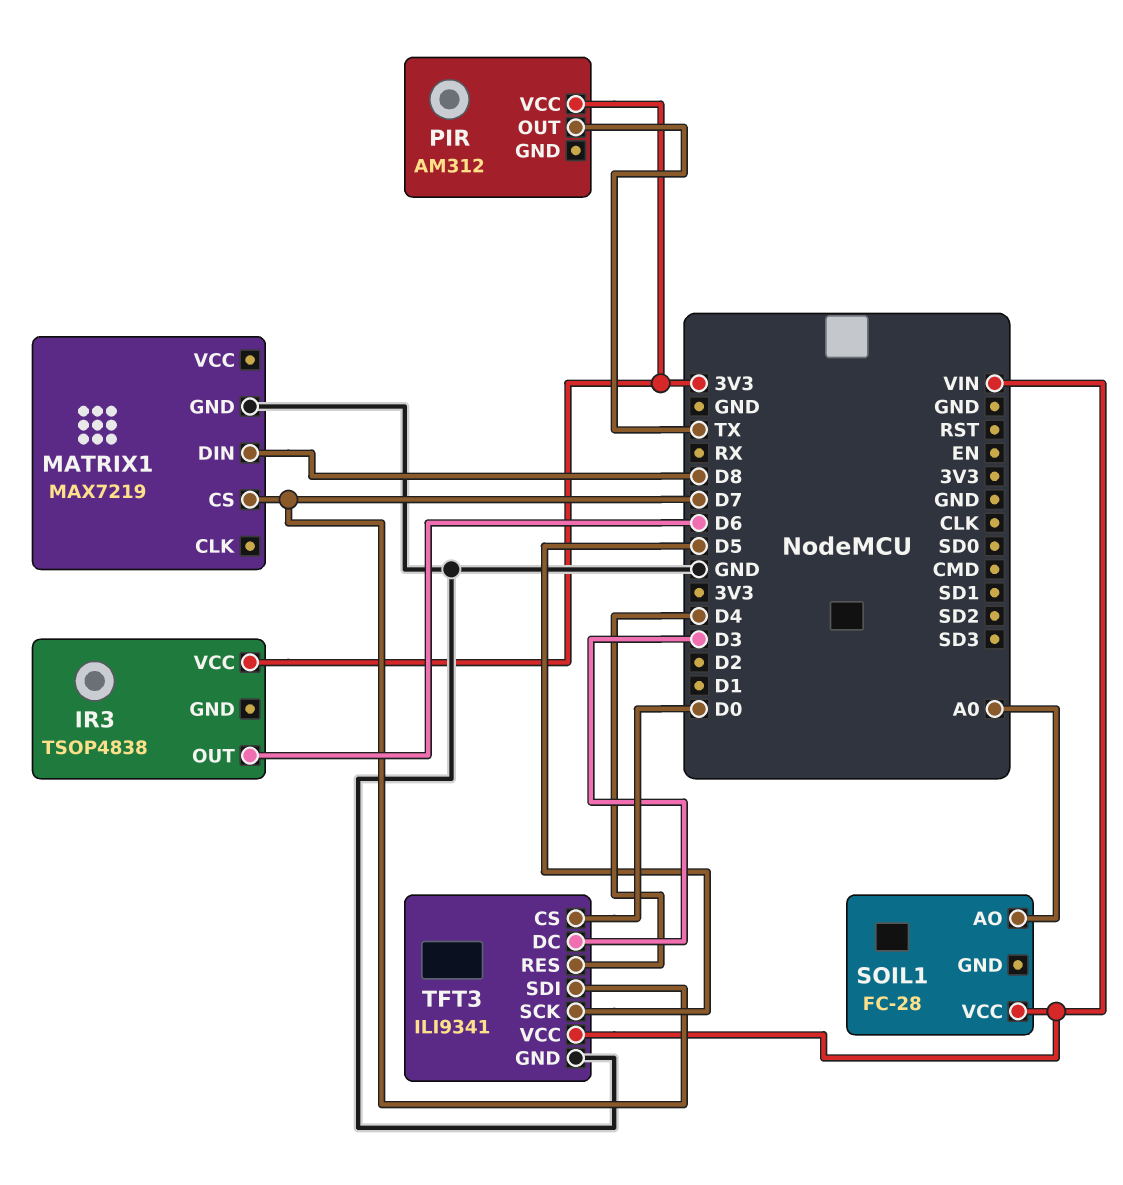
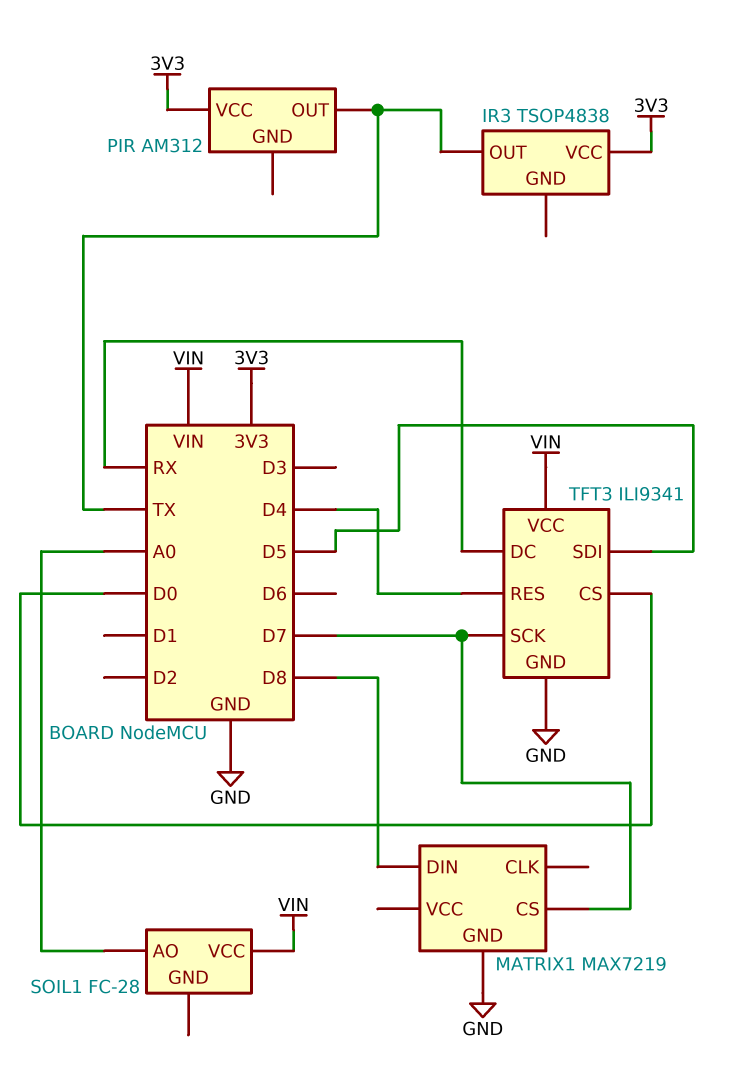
IR3 pin OUT: D6 -> TX
TFT3 pin DC: D3 -> RX
TFT3 pin SCK: D5 -> D7
TFT3 pin SDI: D7 -> D5

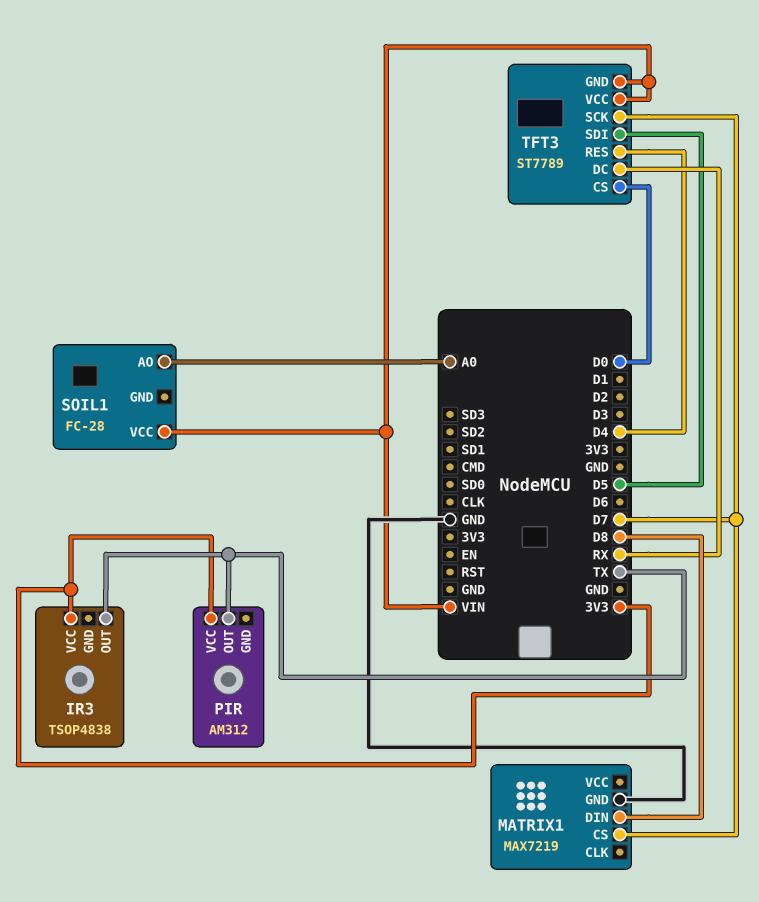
TFT3: ILI9341 -> ST7789
TFT3 pin GND: GND -> VIN

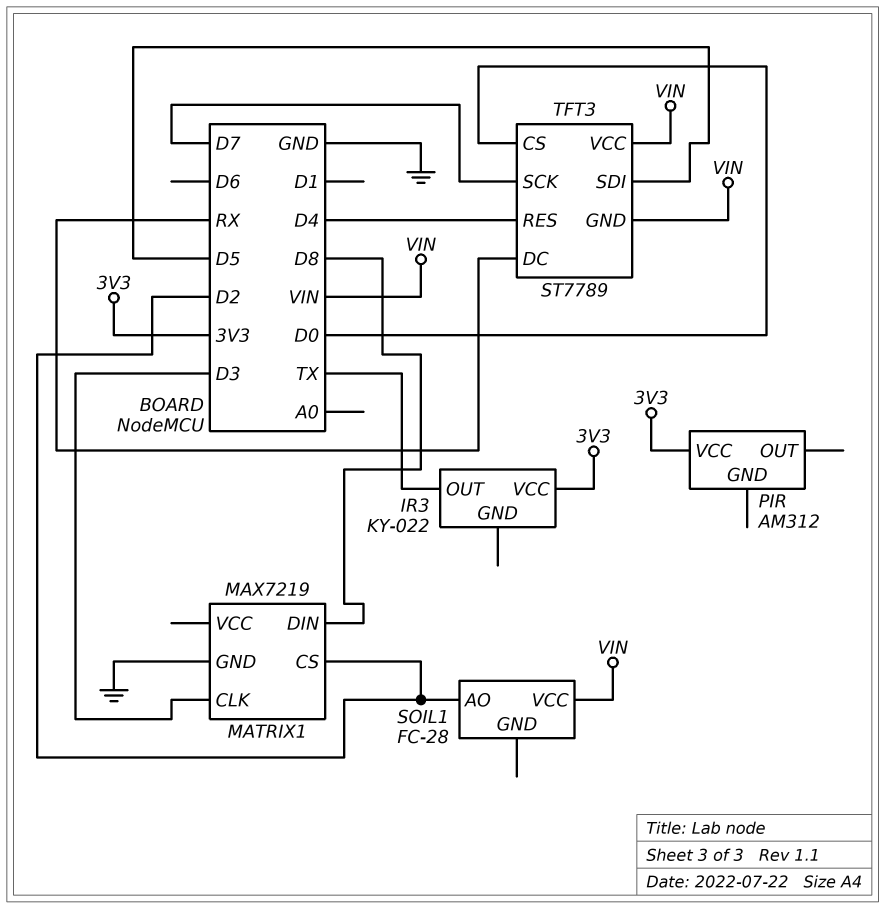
IR3: TSOP4838 -> KY-022
MATRIX1 pin CLK: none -> D3
MATRIX1 pin CS: D7 -> D2
PIR pin OUT: TX -> none
SOIL1 pin AO: A0 -> D2

